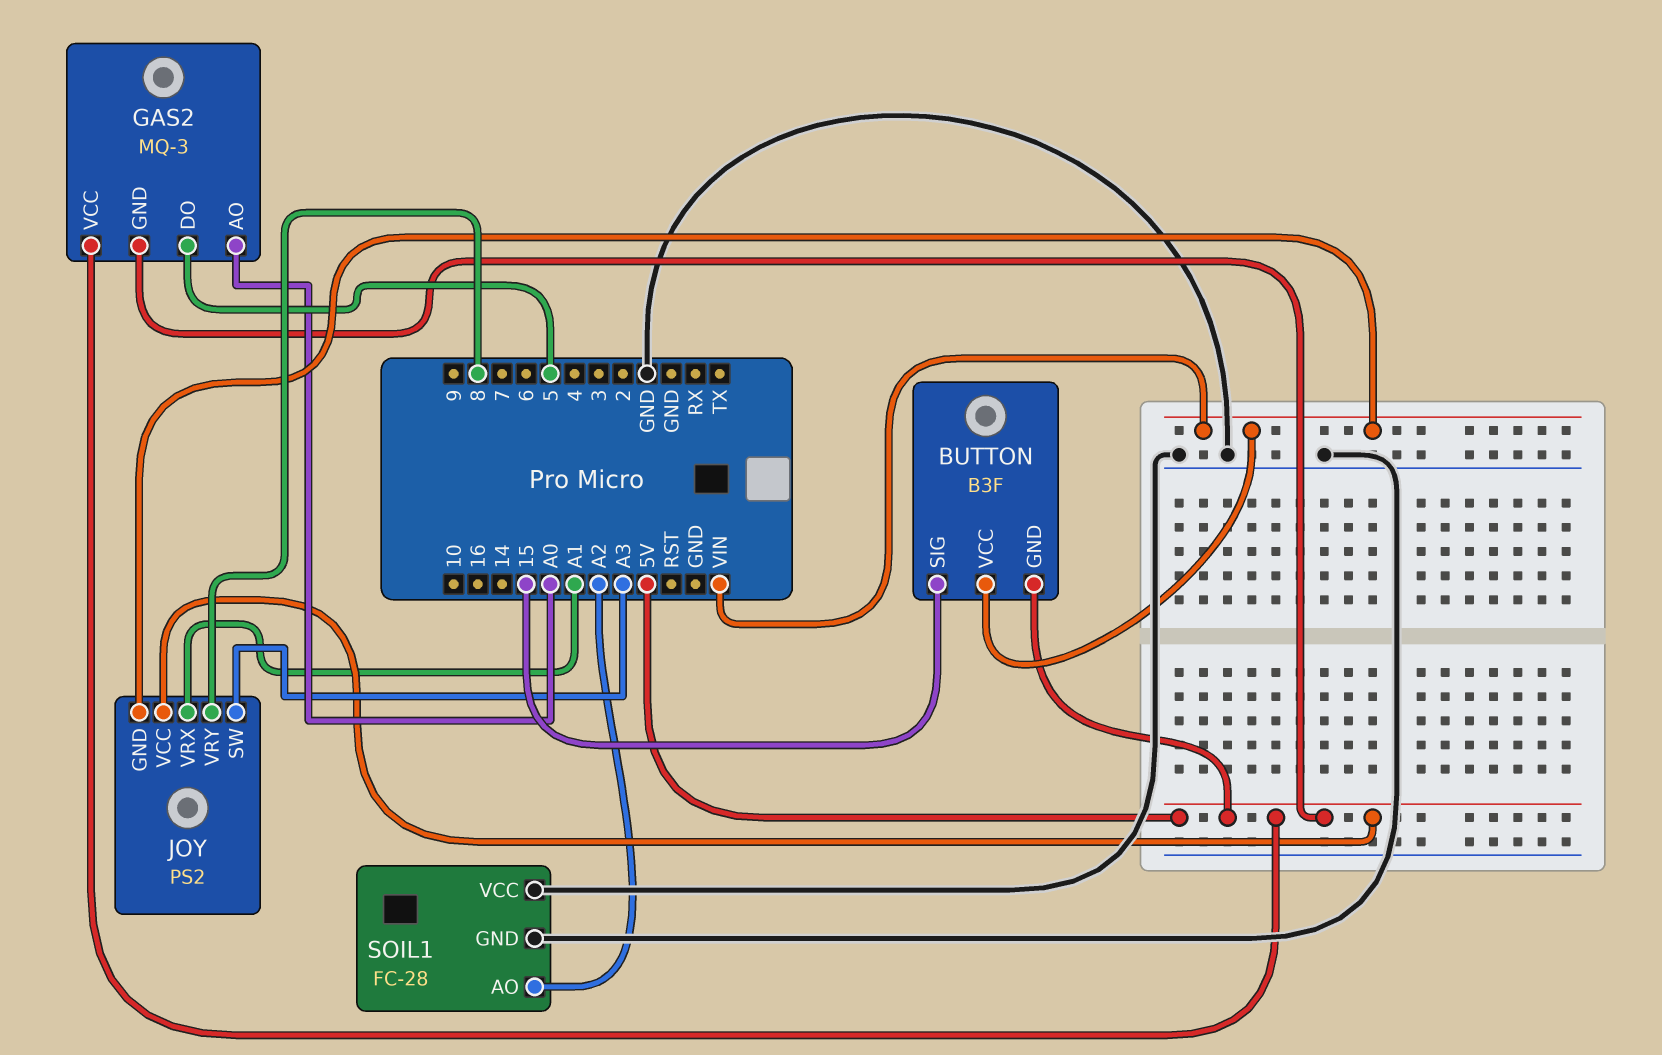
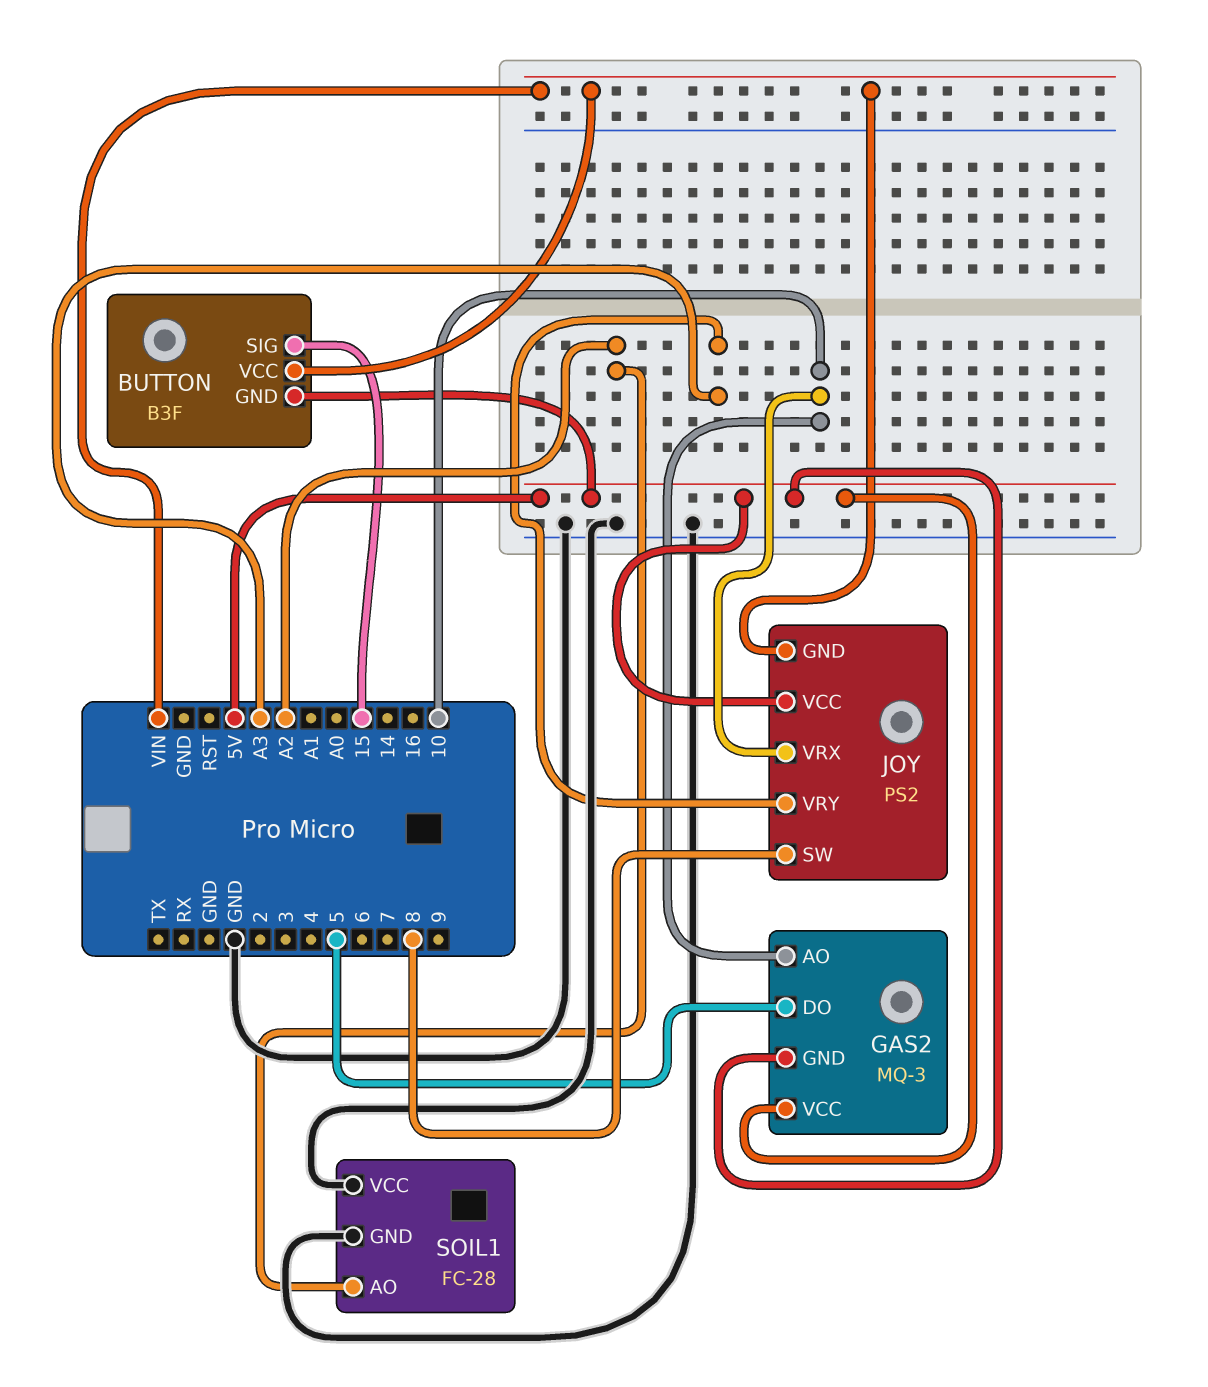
GAS2 pin AO: A0 -> 10
JOY pin SW: A3 -> 8
JOY pin VRX: A1 -> 10
JOY pin VRY: 8 -> A3

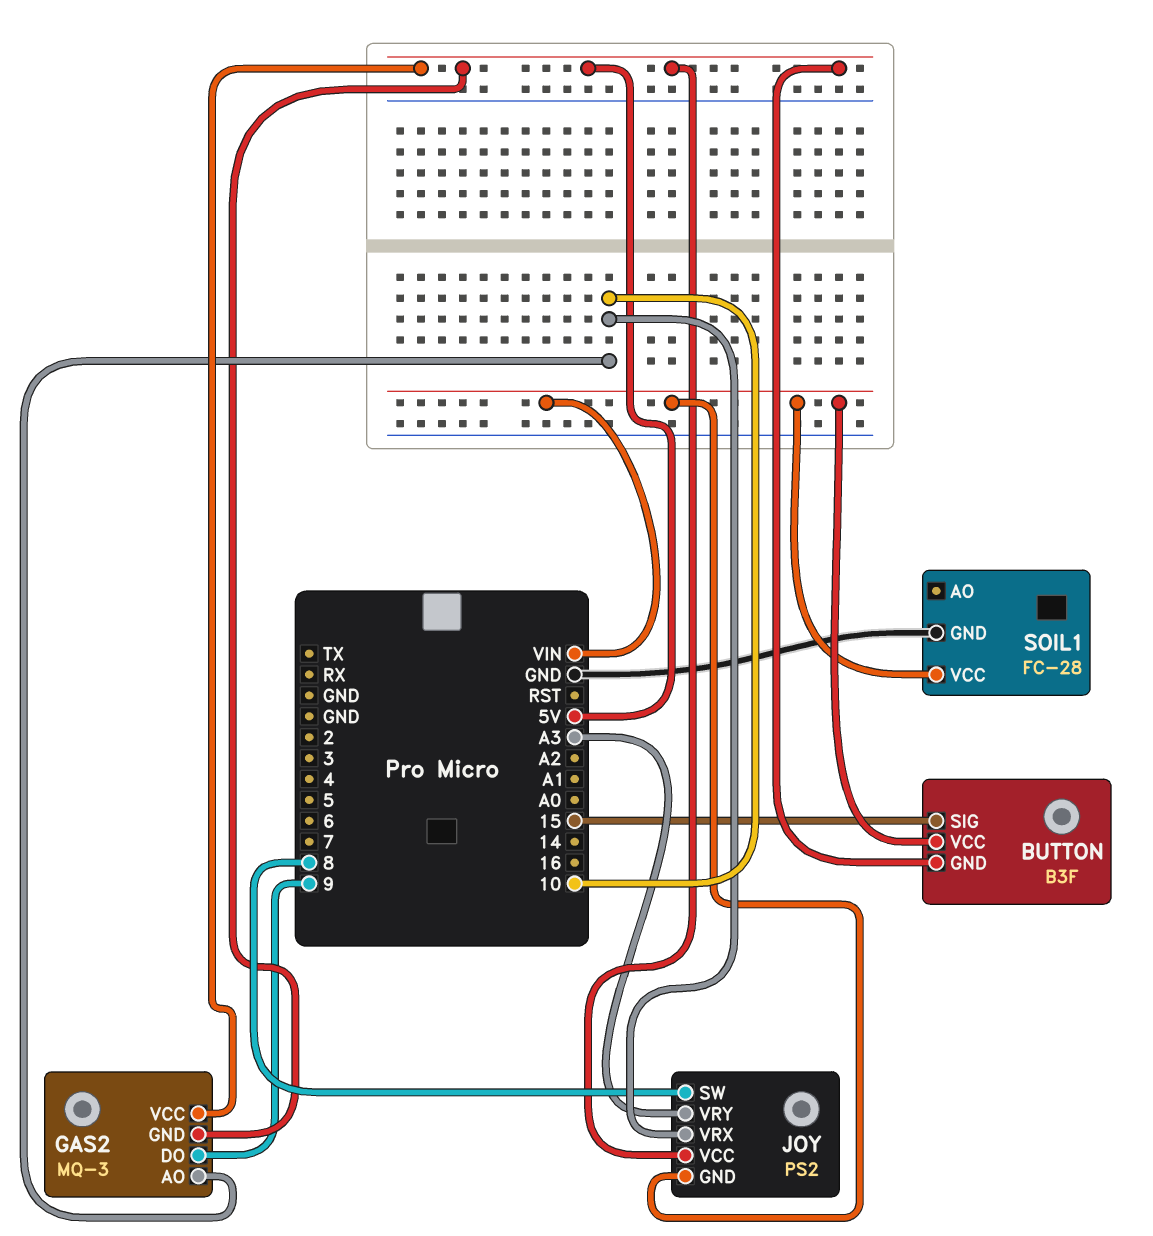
GAS2 pin DO: 5 -> 9
SOIL1 pin AO: A2 -> none
SOIL1 pin VCC: GND -> VIN

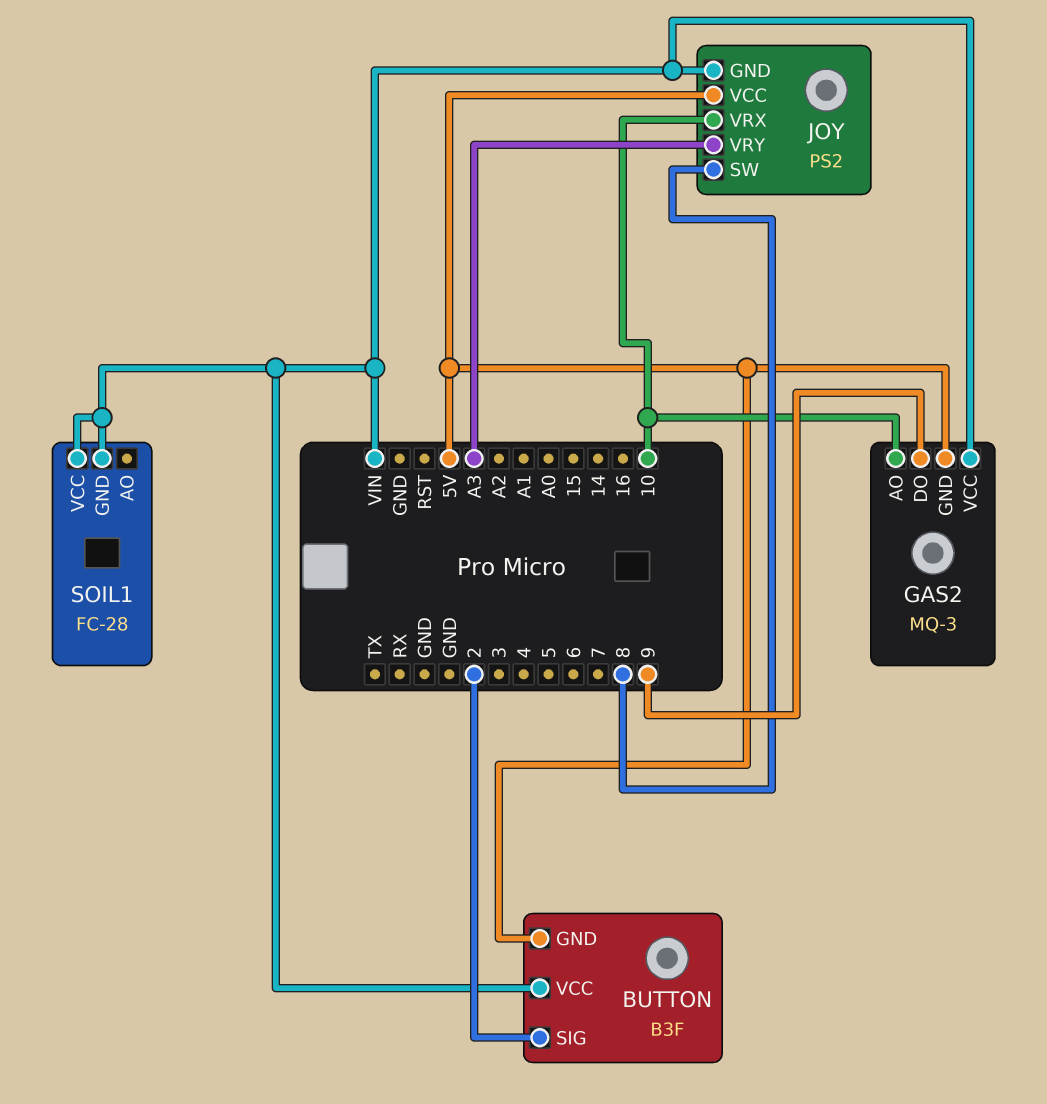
BUTTON pin SIG: 15 -> 2
GAS2 pin VCC: 5V -> VIN
SOIL1 pin GND: GND -> VIN

